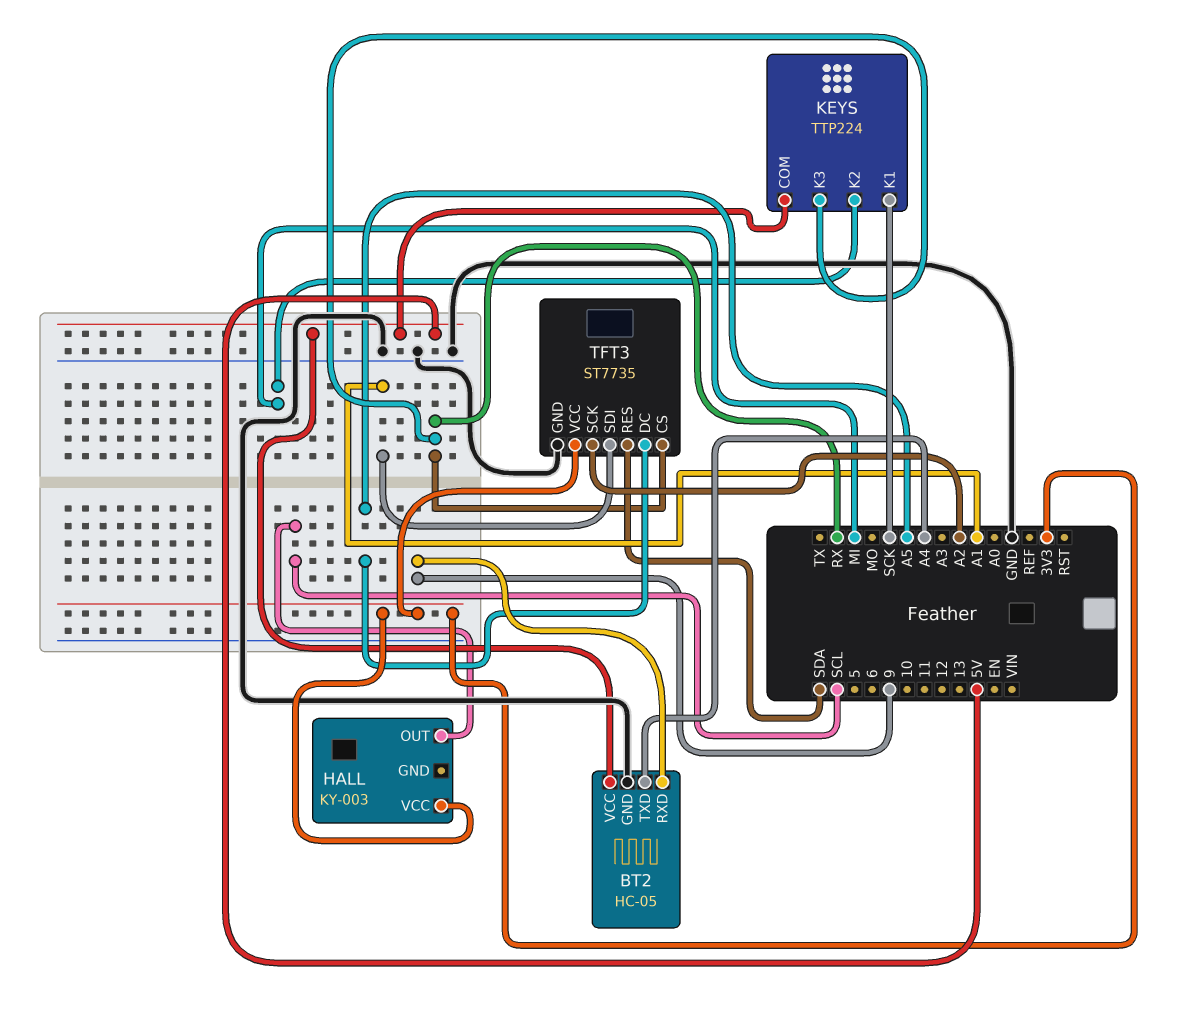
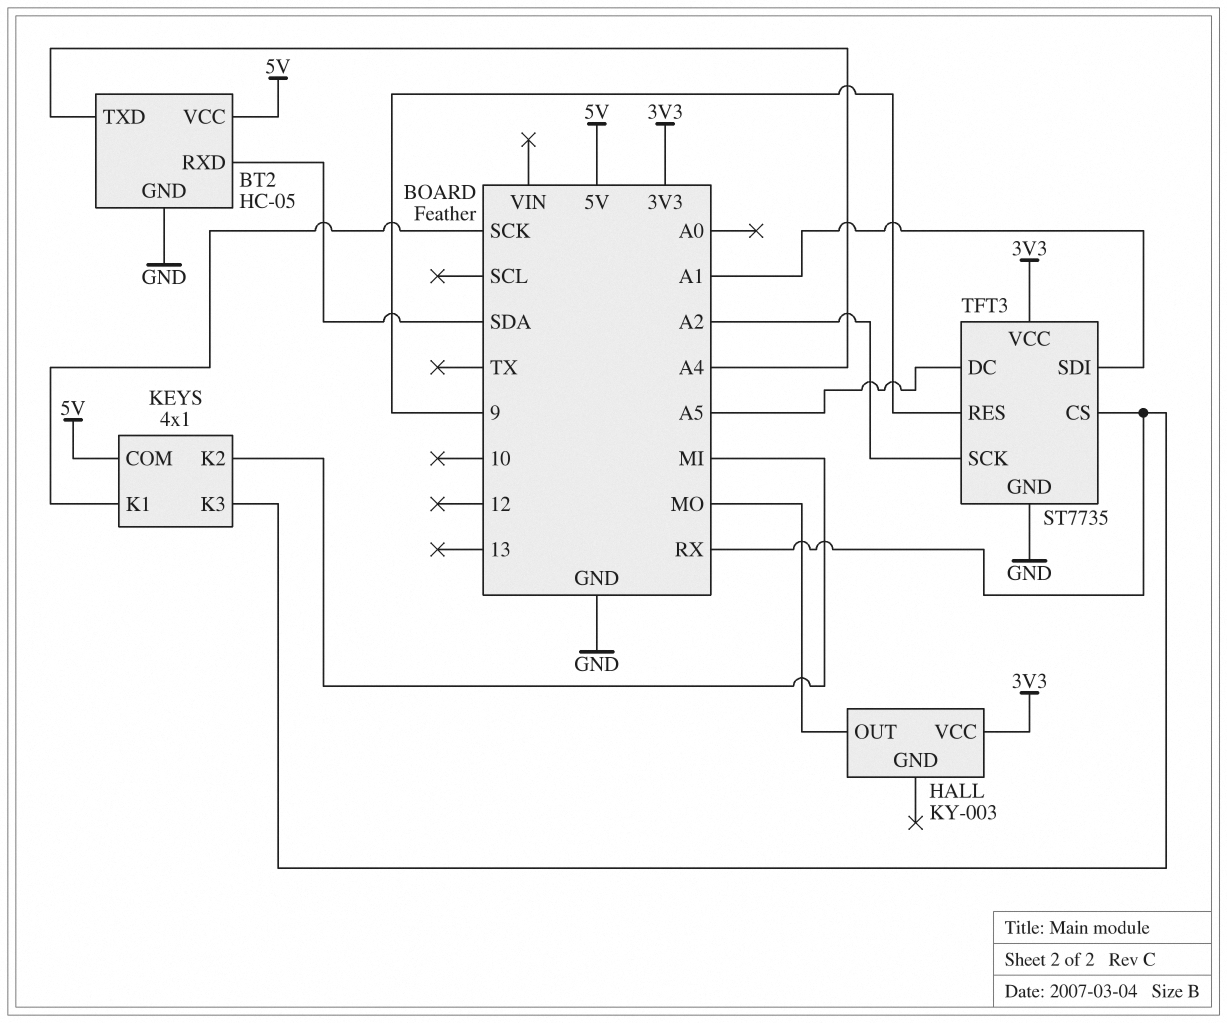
BT2 pin RXD: 9 -> SDA
HALL pin OUT: SCL -> MO
KEYS: TTP224 -> 4x1
TFT3 pin RES: SDA -> 9

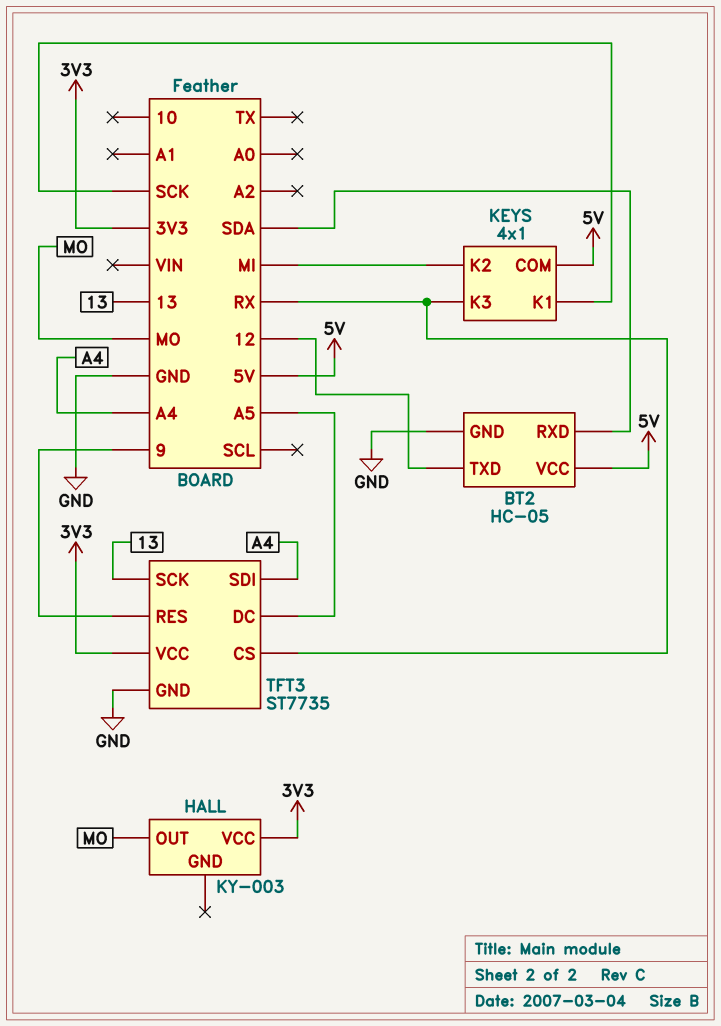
BT2 pin TXD: A4 -> 12
TFT3 pin SCK: A2 -> 13
TFT3 pin SDI: A1 -> A4

